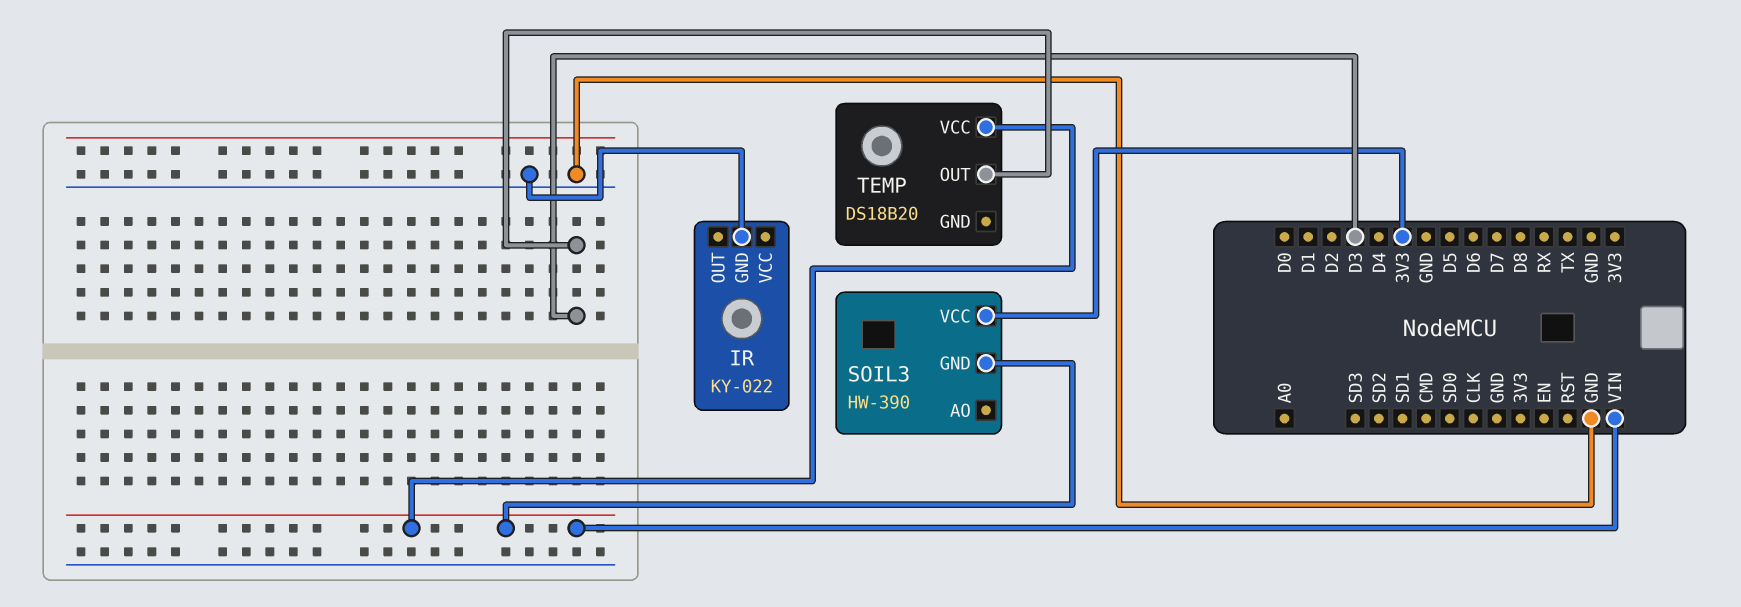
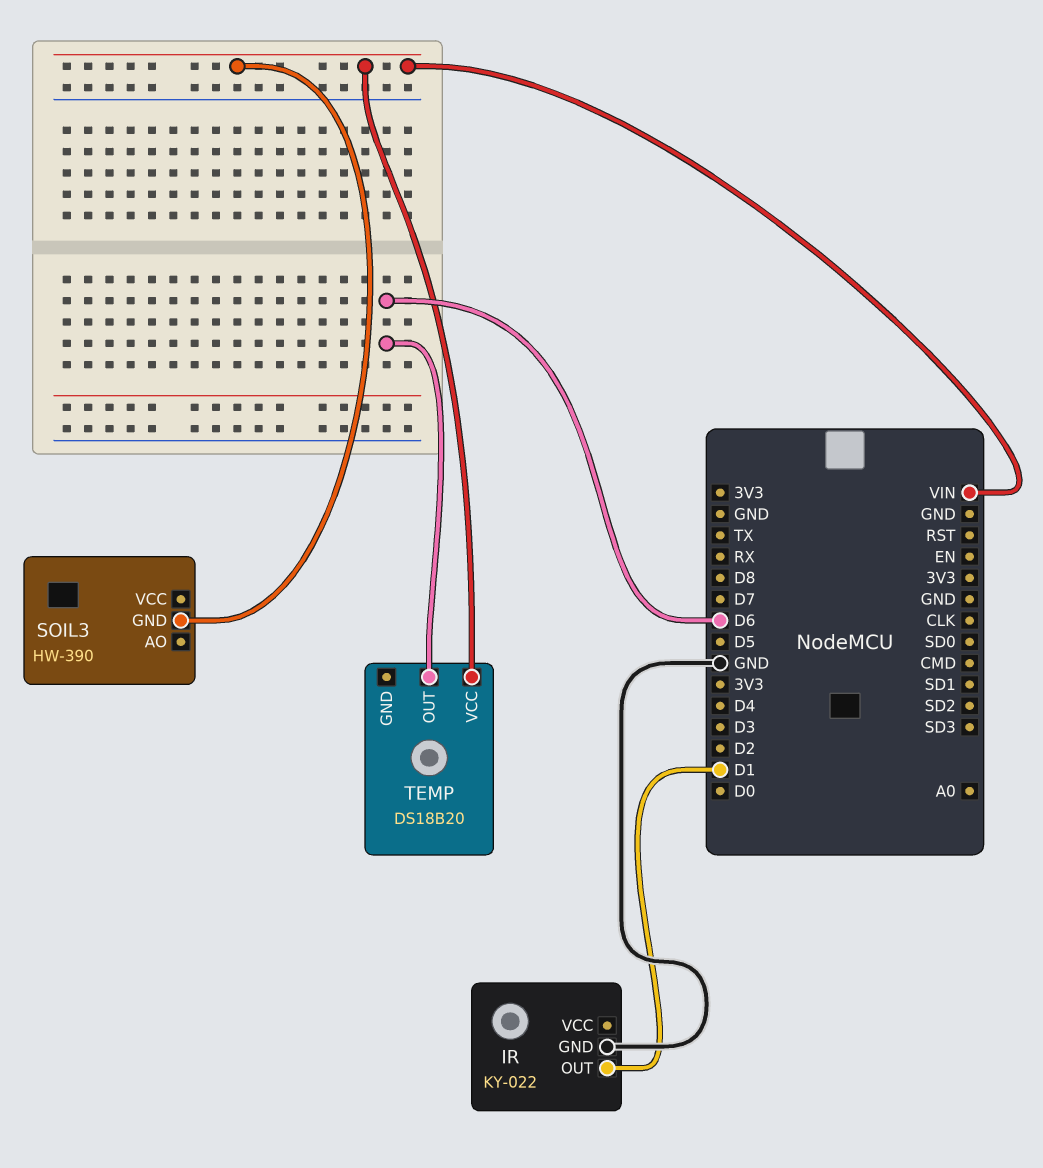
IR pin OUT: none -> D1
SOIL3 pin VCC: 3V3 -> none
TEMP pin OUT: D3 -> D6

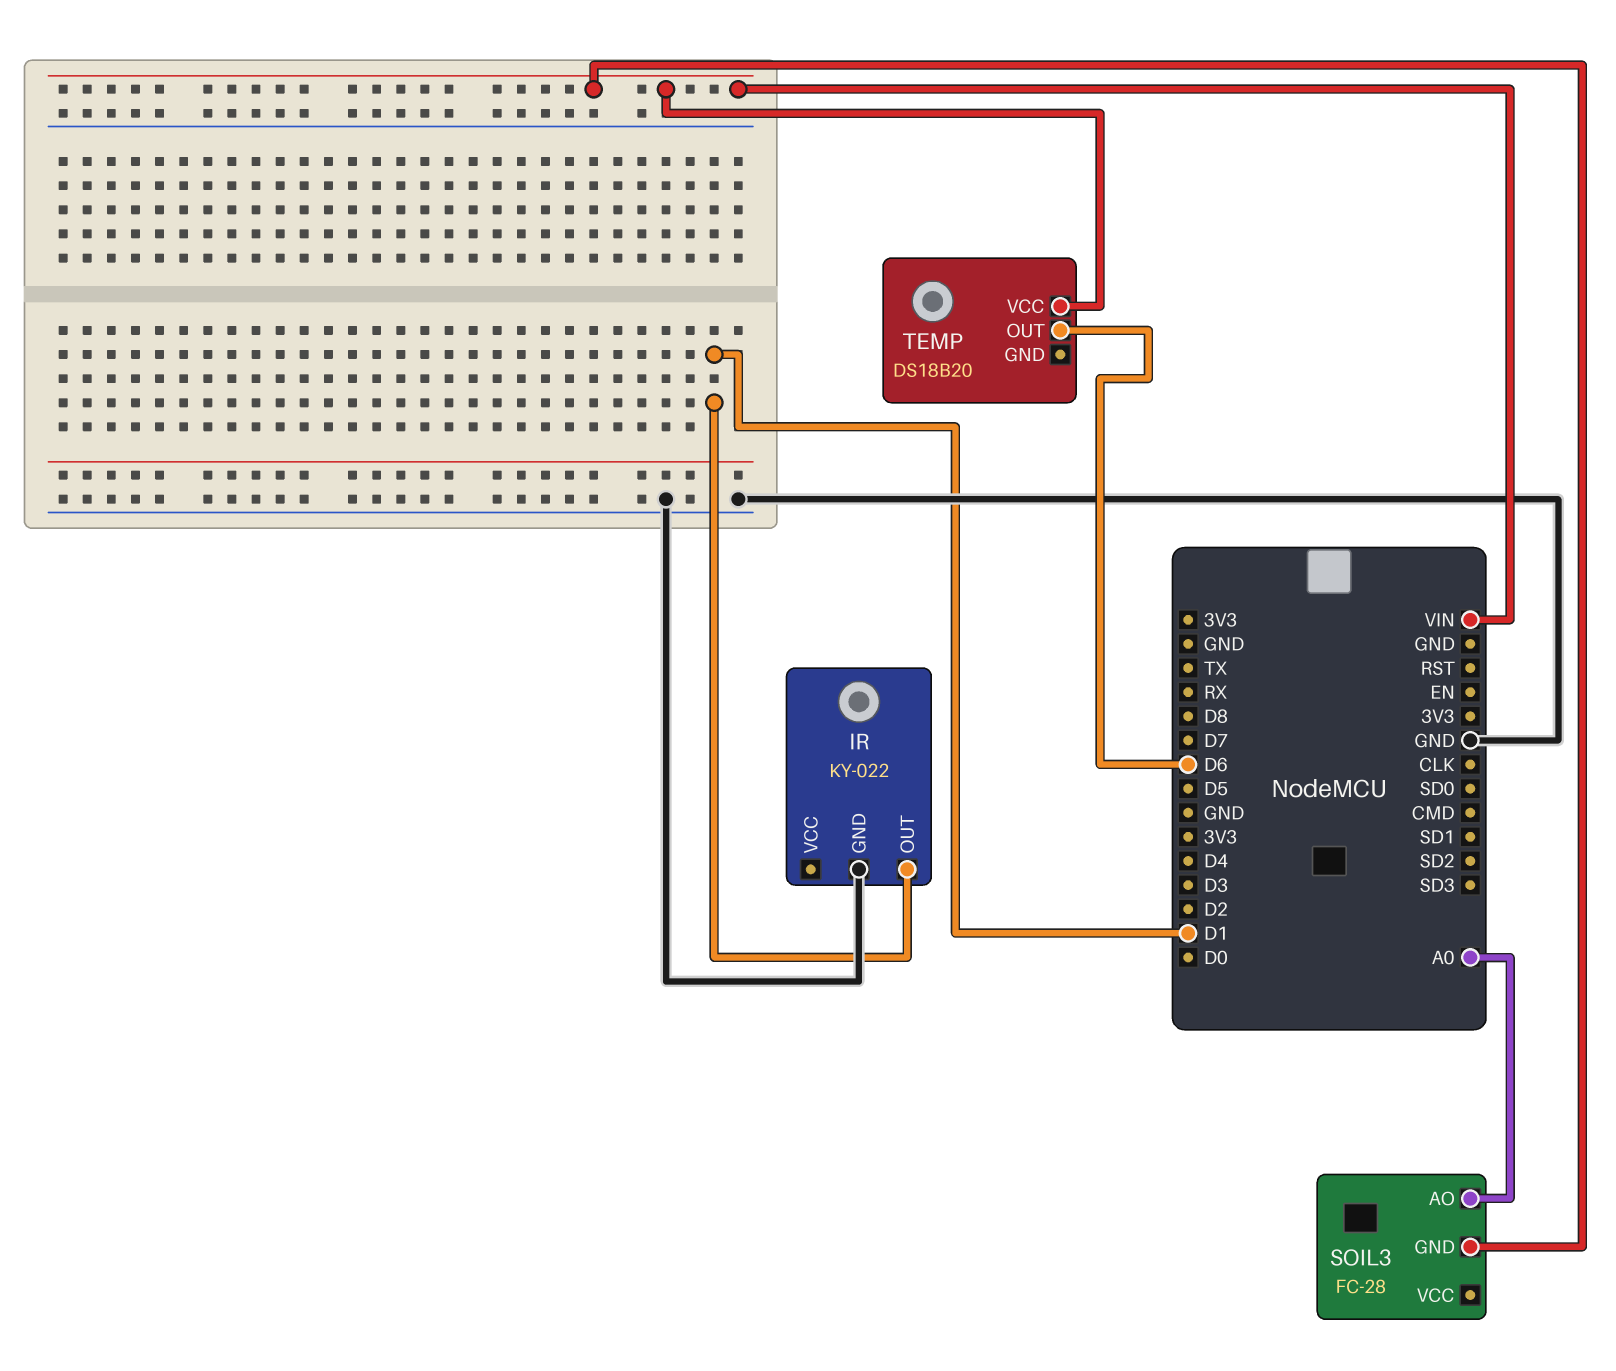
SOIL3: HW-390 -> FC-28
SOIL3 pin AO: none -> A0

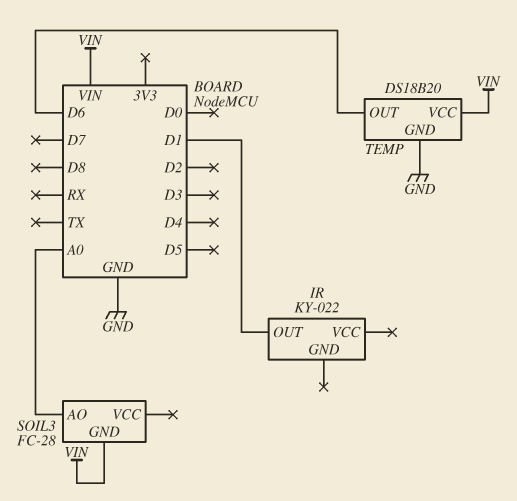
IR pin GND: GND -> none
TEMP pin GND: none -> GND

